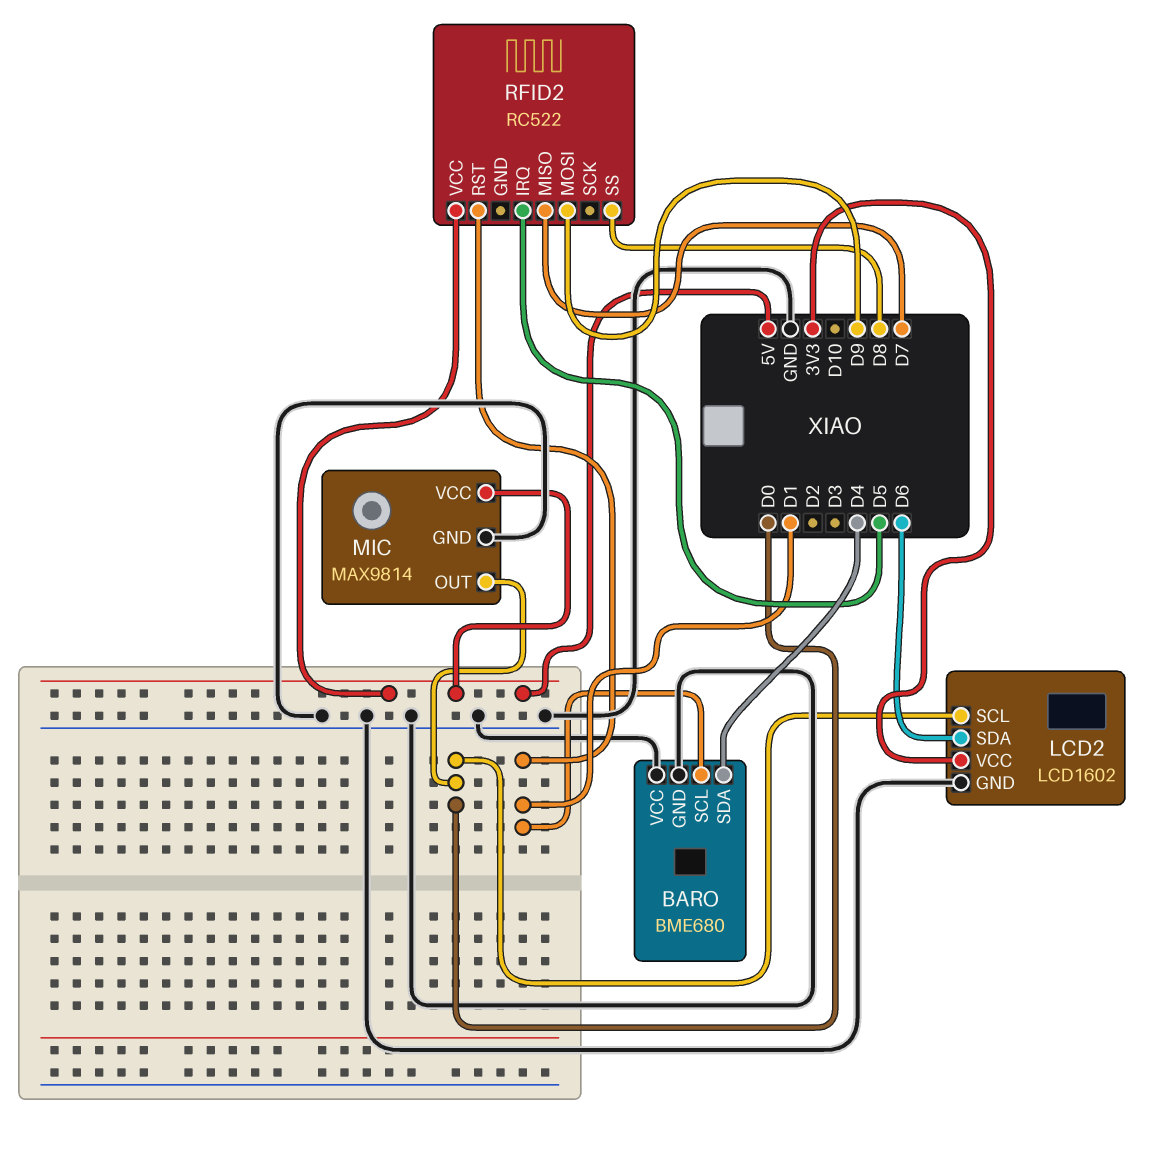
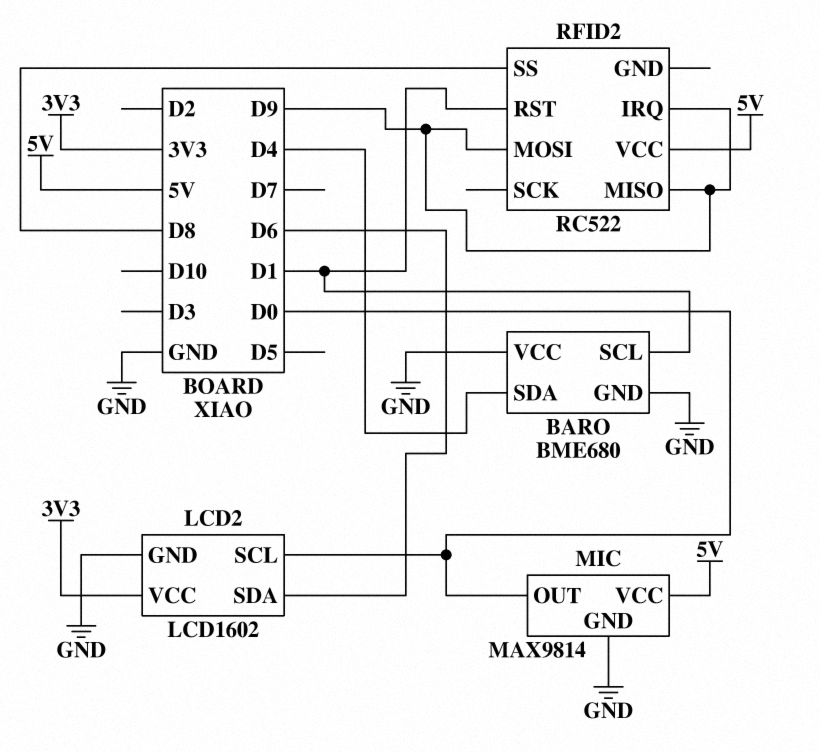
RFID2 pin IRQ: D5 -> D9
RFID2 pin MISO: D7 -> D9

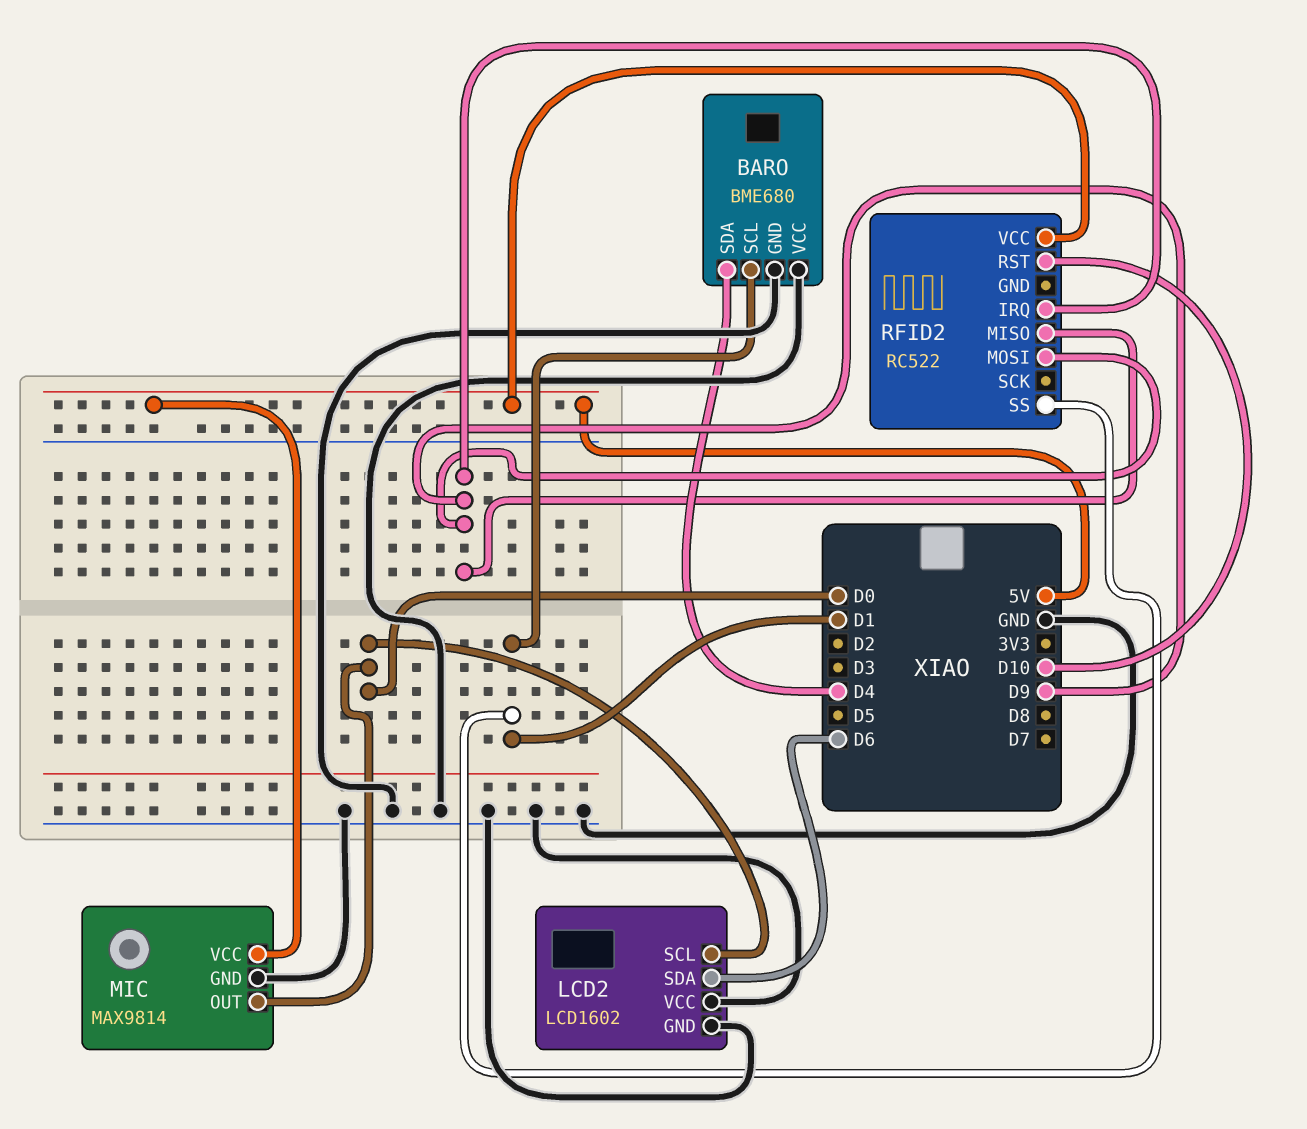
LCD2 pin VCC: 3V3 -> GND
RFID2 pin RST: D1 -> D10
RFID2 pin SS: D8 -> D1

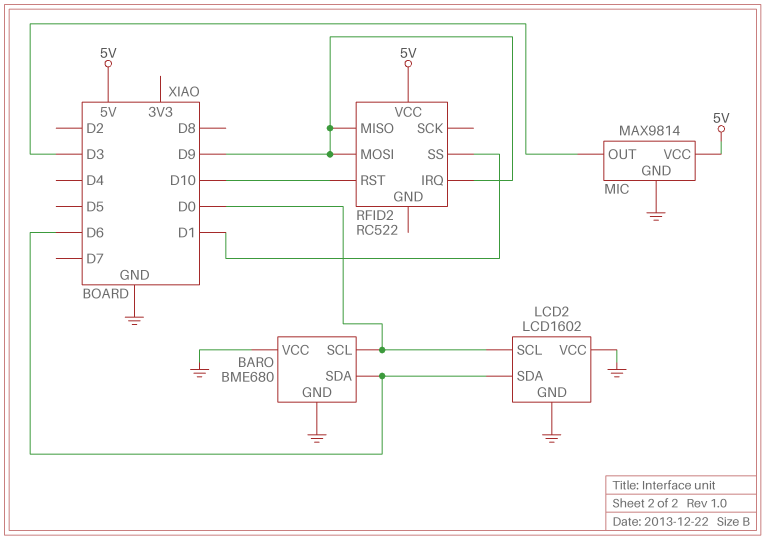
BARO pin SCL: D1 -> D0
BARO pin SDA: D4 -> D6
MIC pin OUT: D0 -> D3

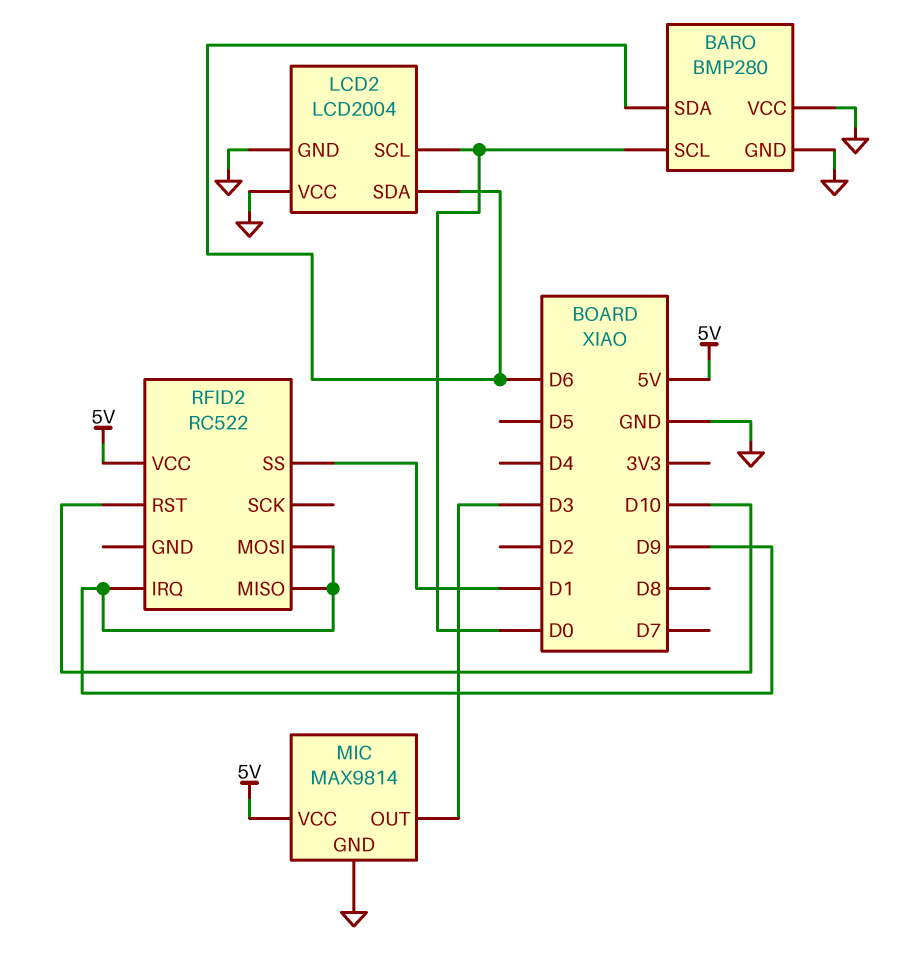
BARO: BME680 -> BMP280
LCD2: LCD1602 -> LCD2004

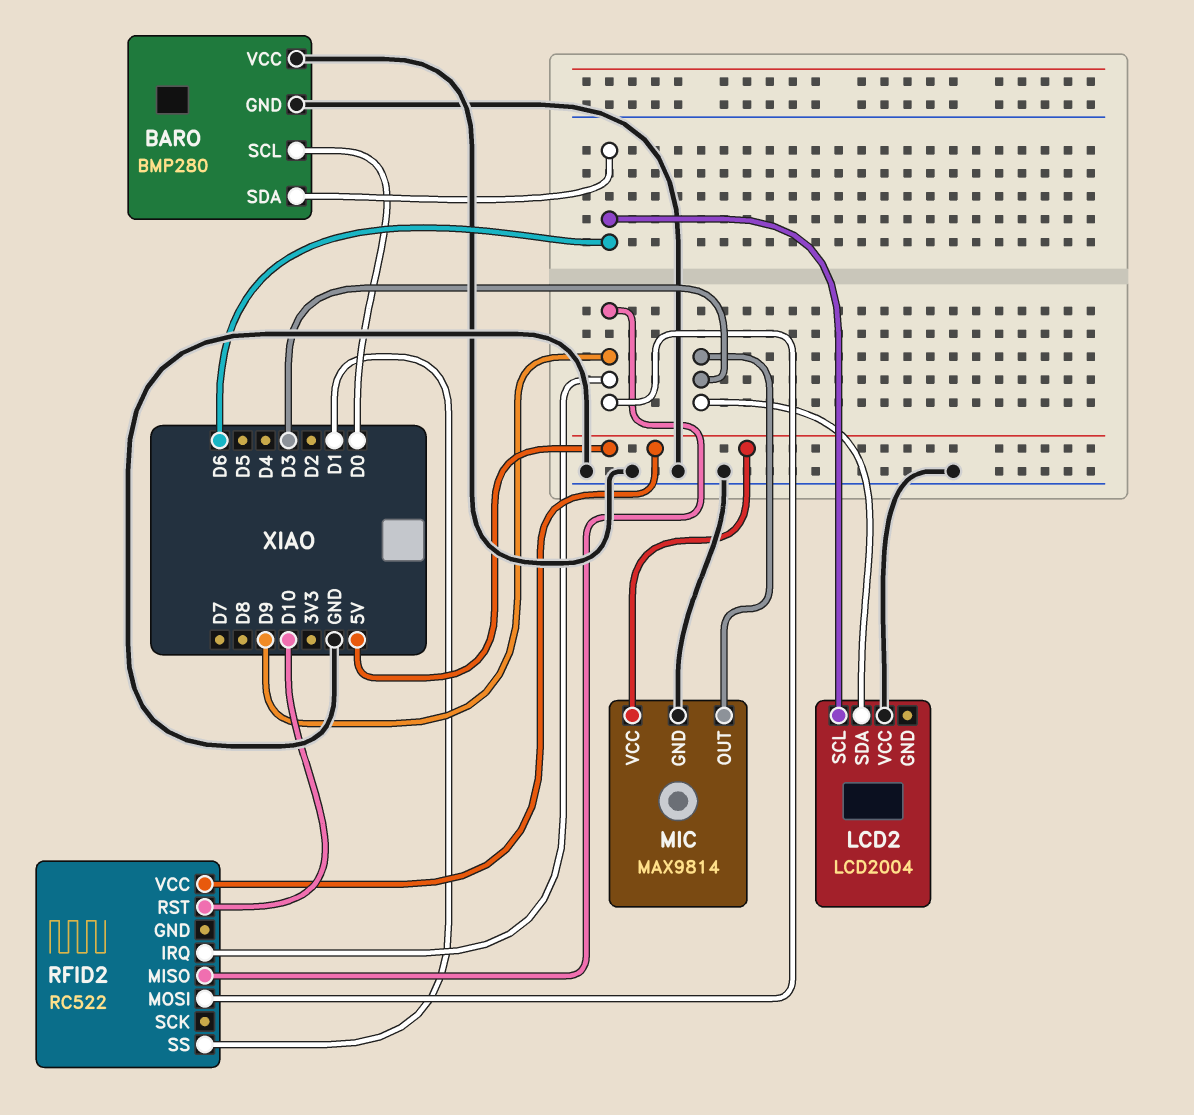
LCD2 pin GND: GND -> none
LCD2 pin SCL: D0 -> D6
LCD2 pin SDA: D6 -> D3

